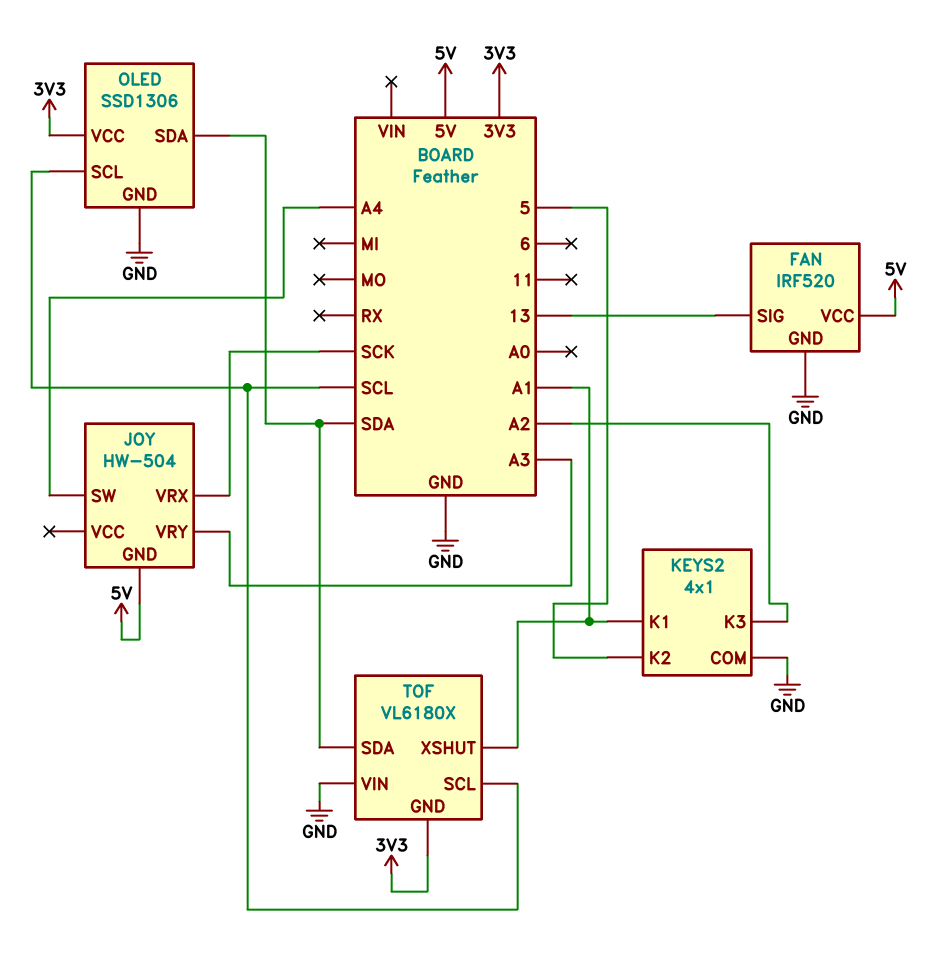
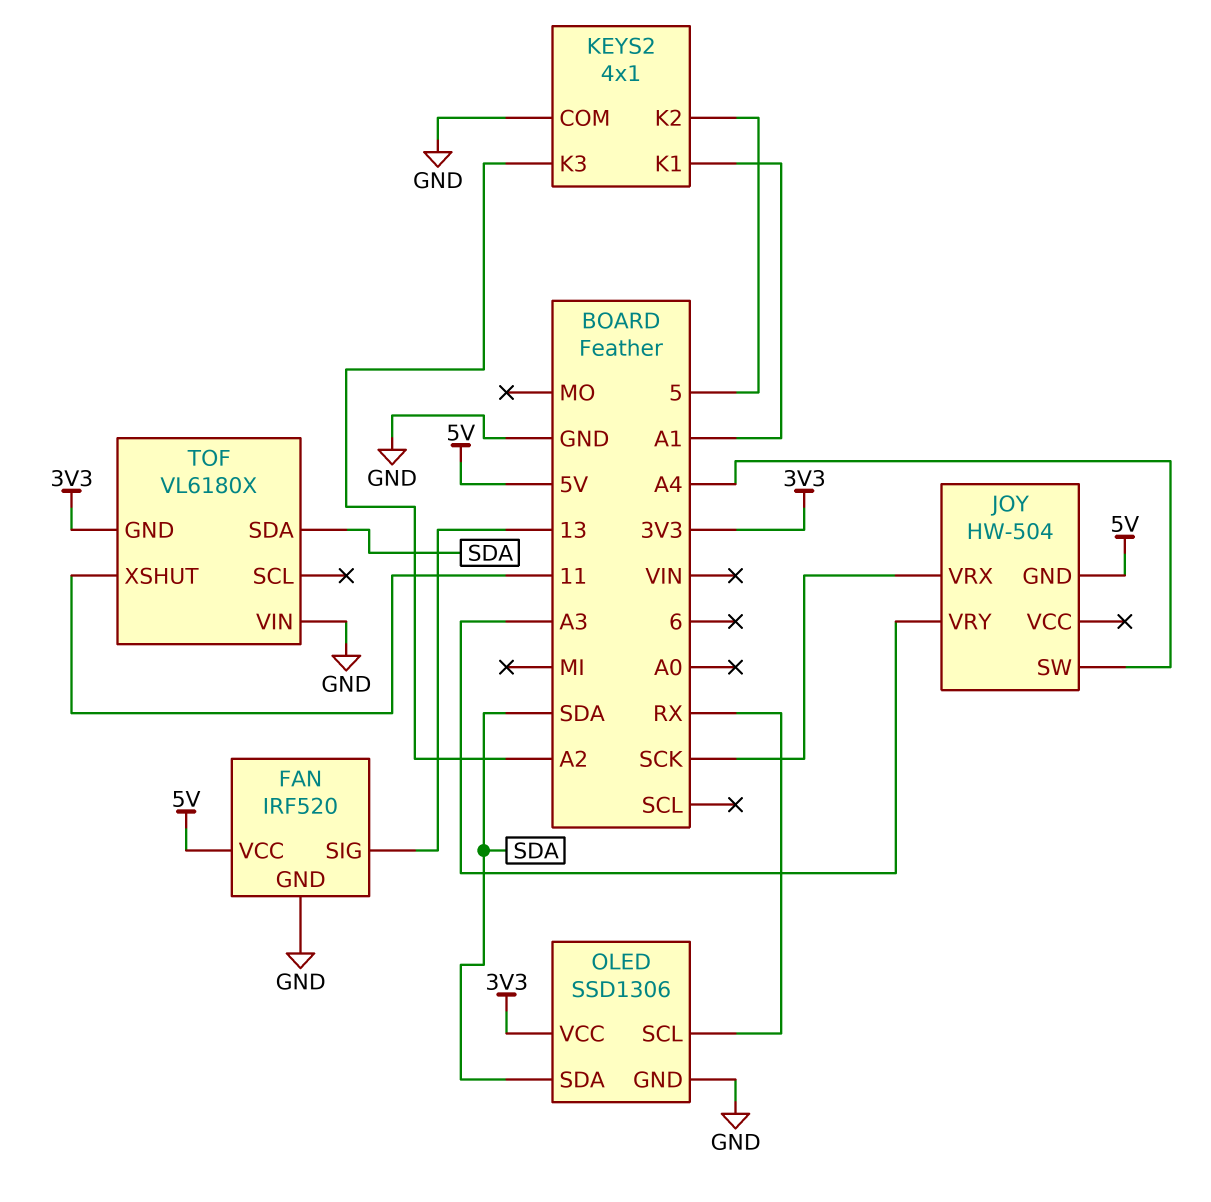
OLED pin SCL: SCL -> RX
TOF pin SCL: SCL -> none
TOF pin XSHUT: A1 -> 11

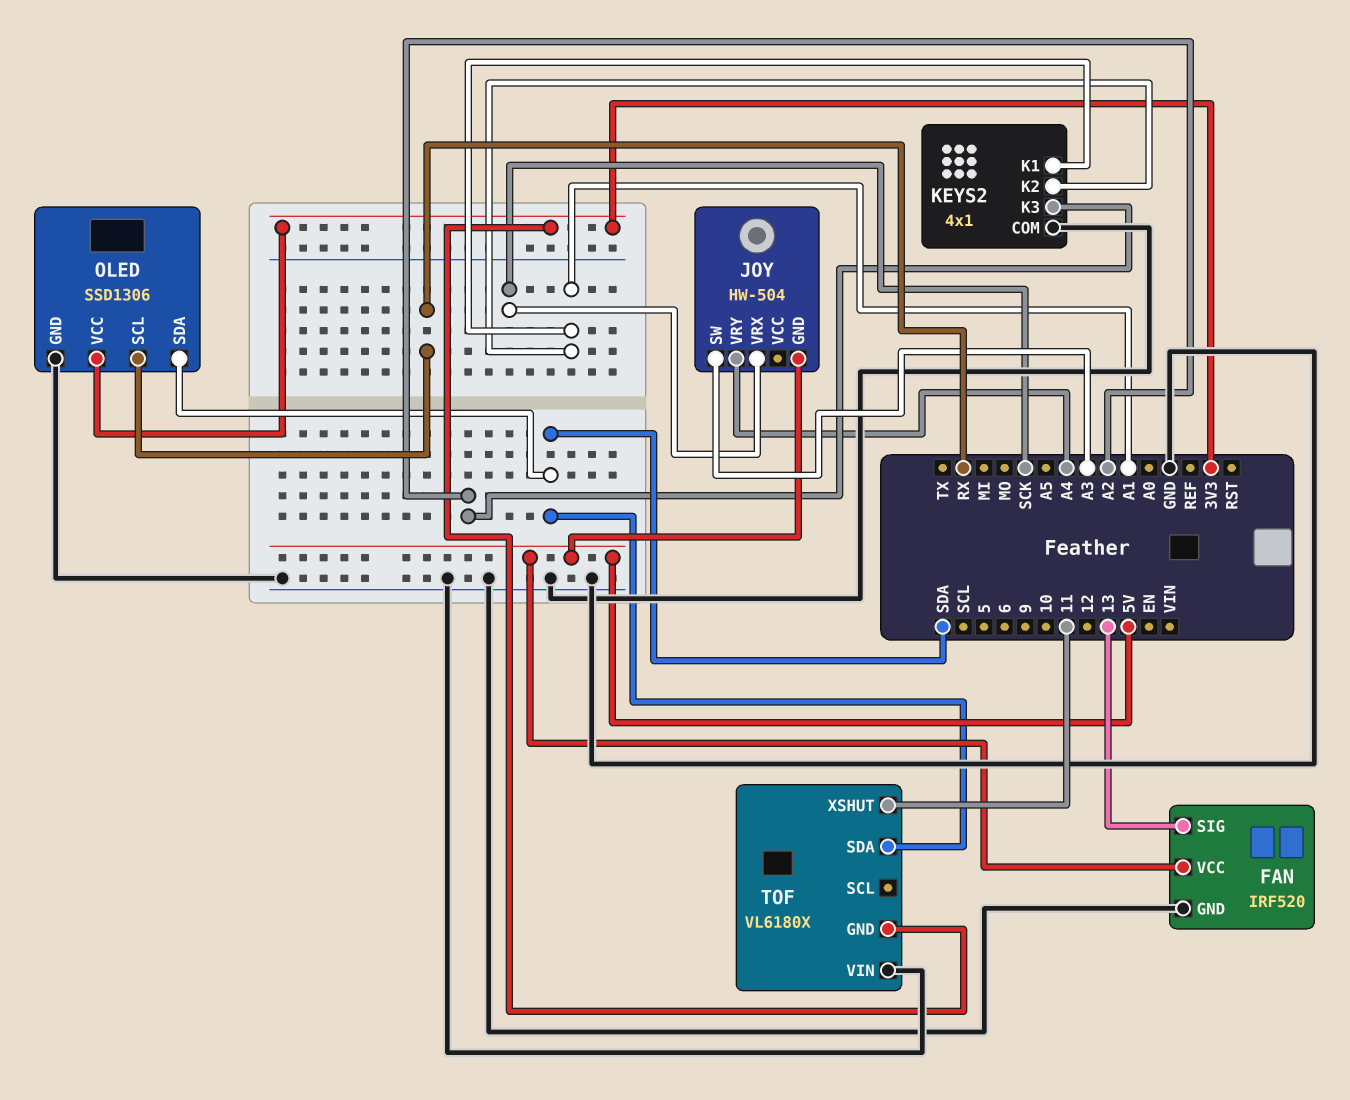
JOY pin SW: A4 -> A3
JOY pin VRY: A3 -> A4
KEYS2 pin K2: 5 -> A1

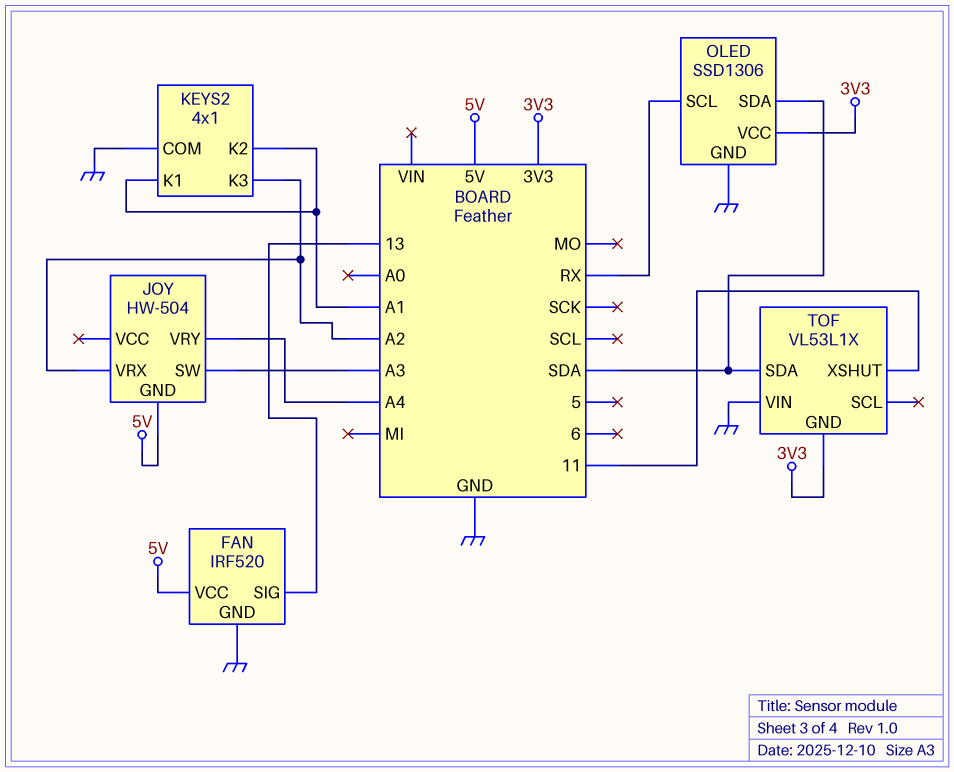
JOY pin VRX: SCK -> A2
TOF: VL6180X -> VL53L1X

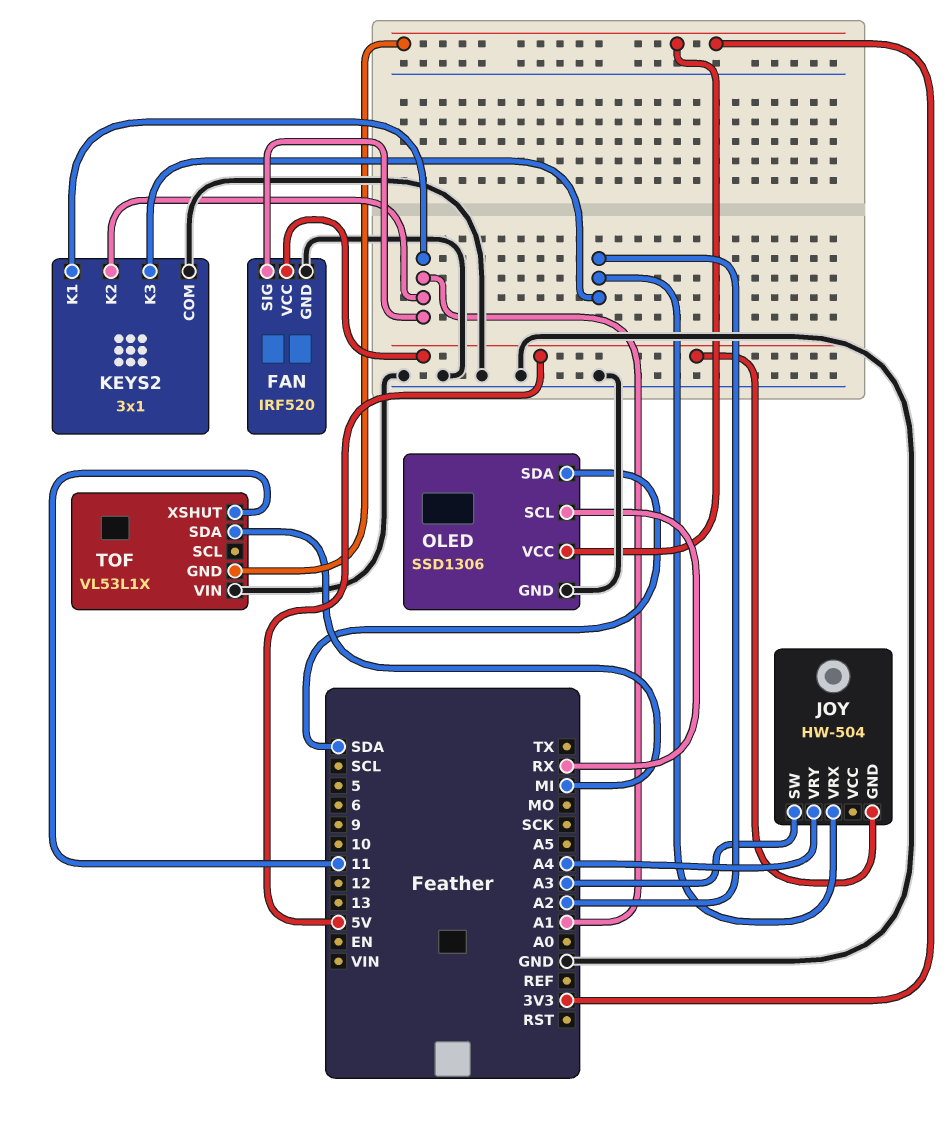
FAN pin SIG: 13 -> A1
KEYS2: 4x1 -> 3x1
TOF pin SDA: SDA -> MI

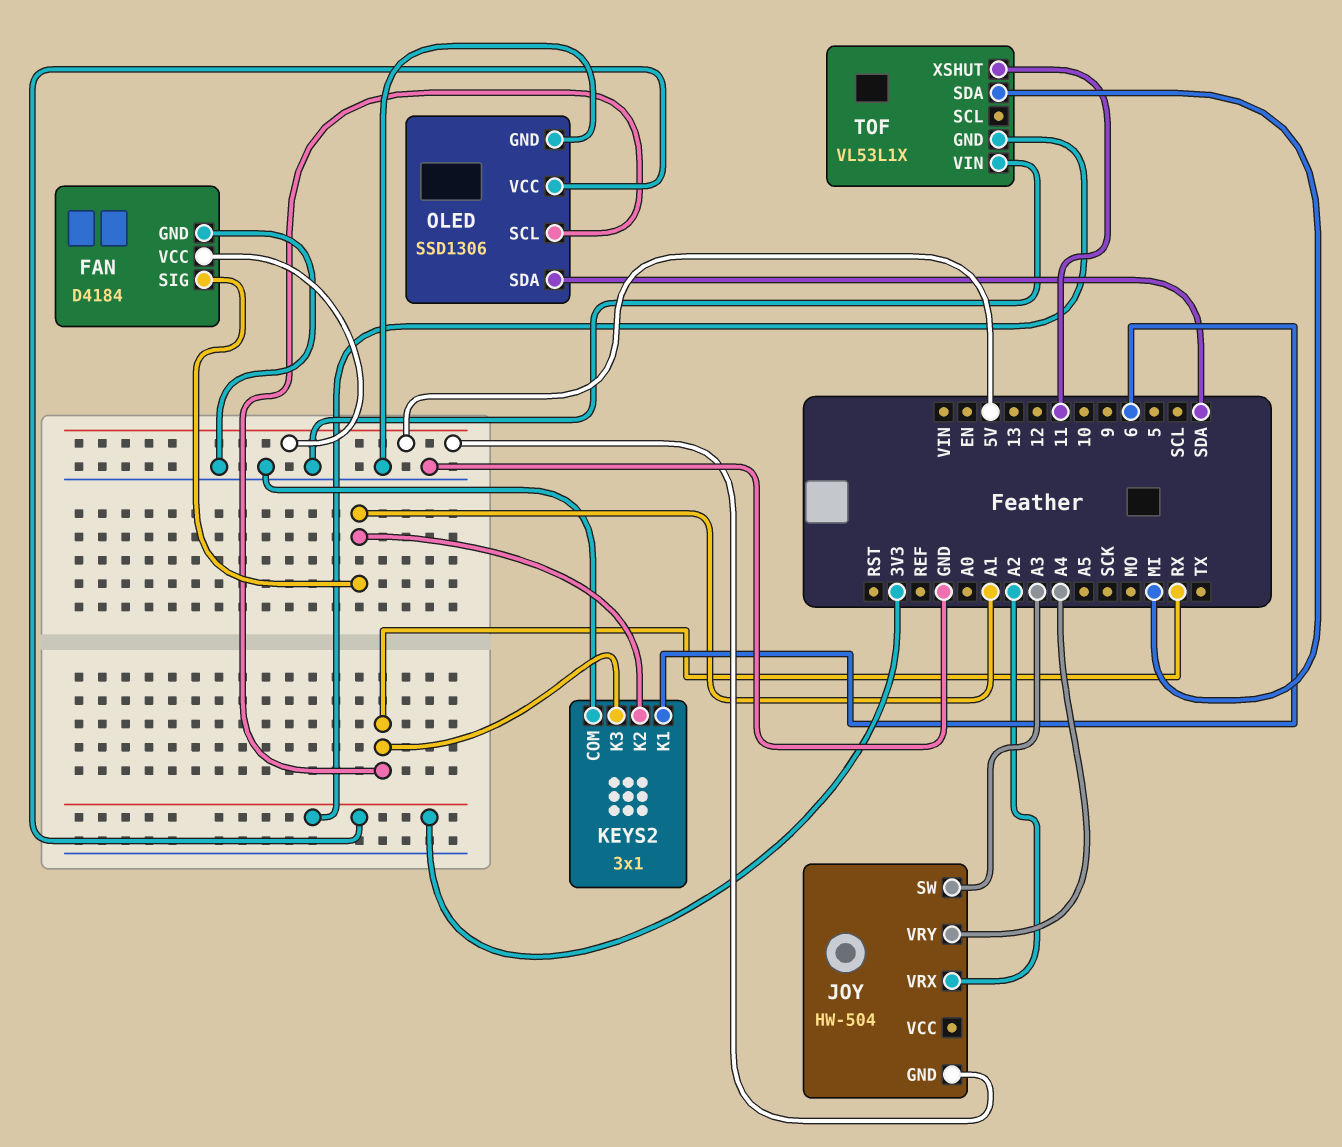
FAN: IRF520 -> D4184
KEYS2 pin K1: A1 -> 6
KEYS2 pin K3: A2 -> RX

